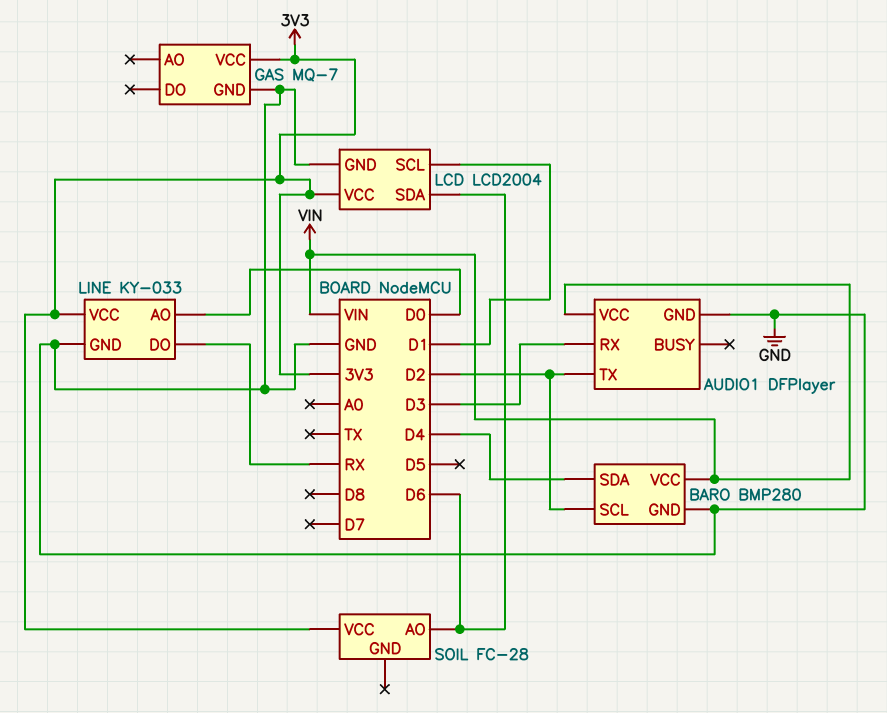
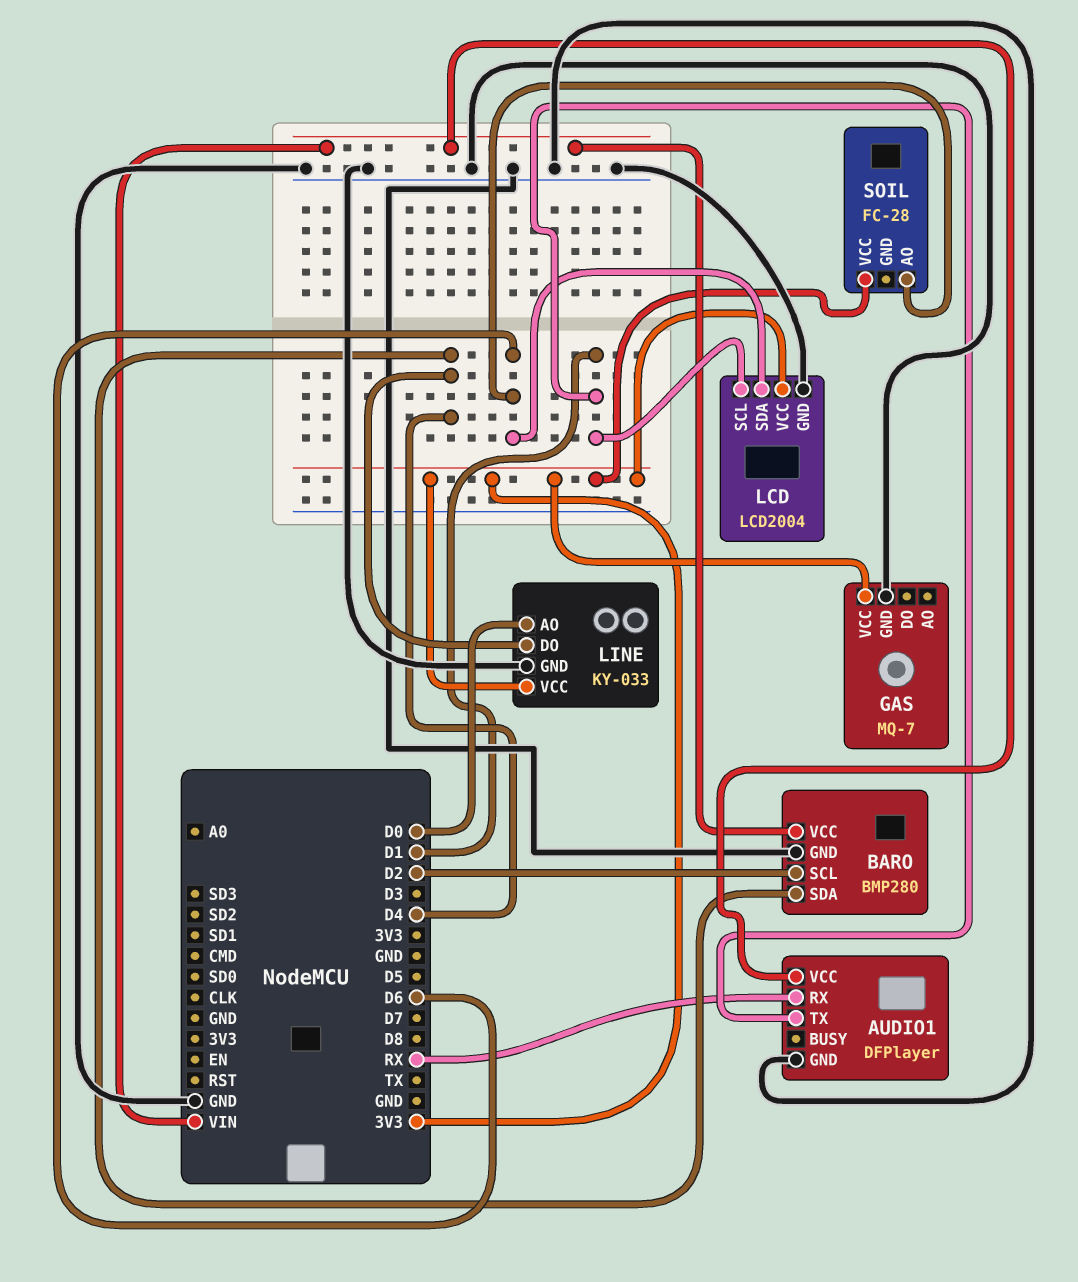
AUDIO1 pin RX: D3 -> RX
AUDIO1 pin TX: D2 -> D1
LINE pin DO: RX -> D4

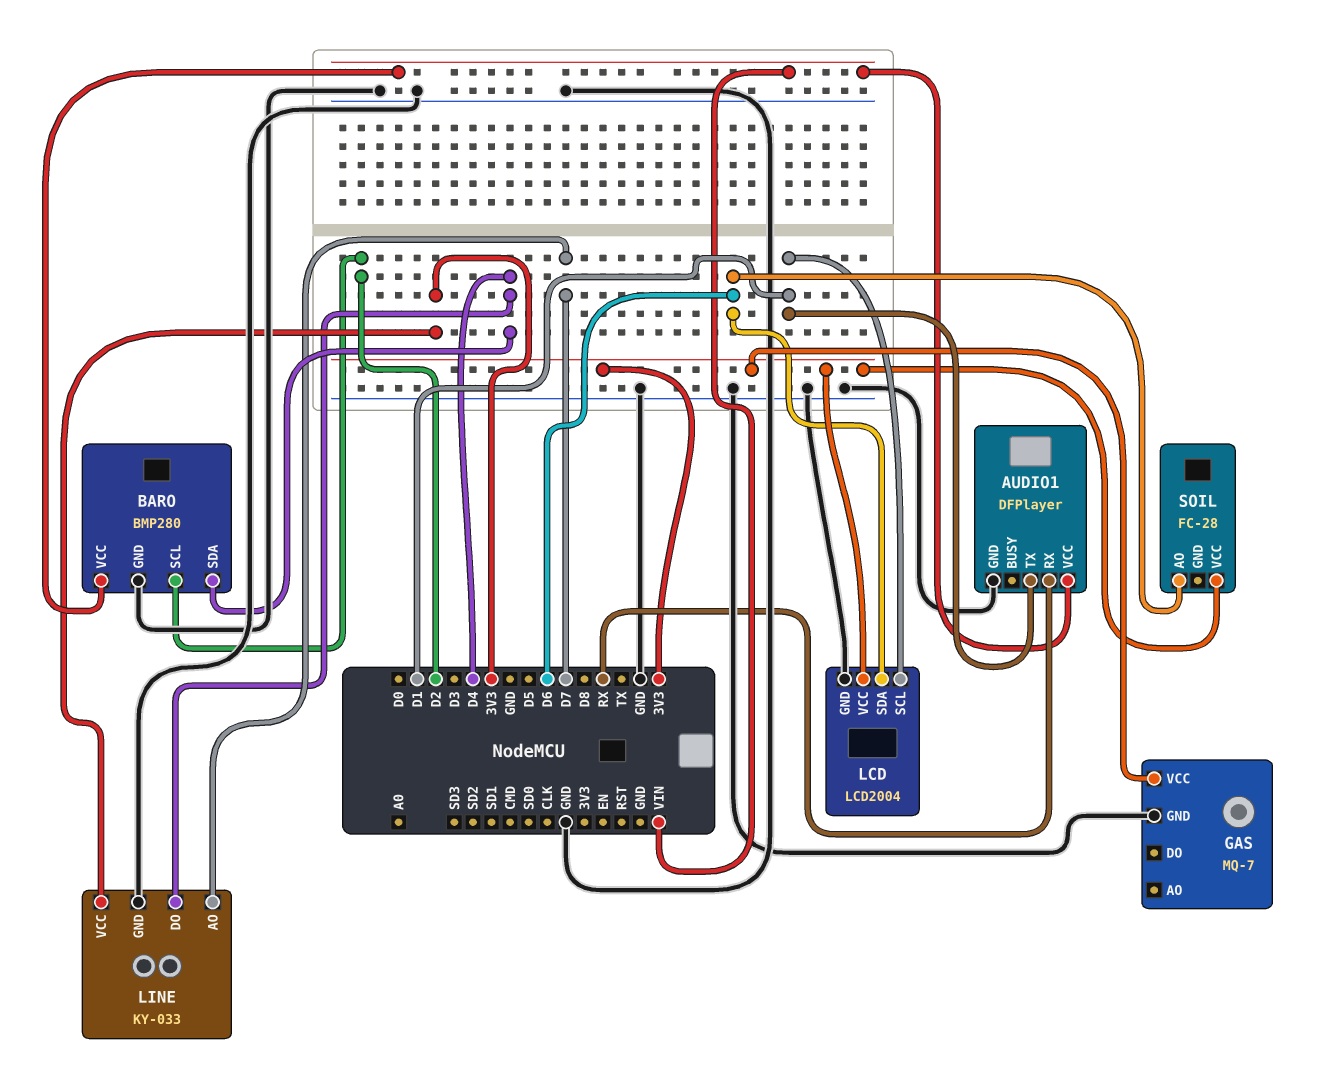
LINE pin AO: D0 -> D7

